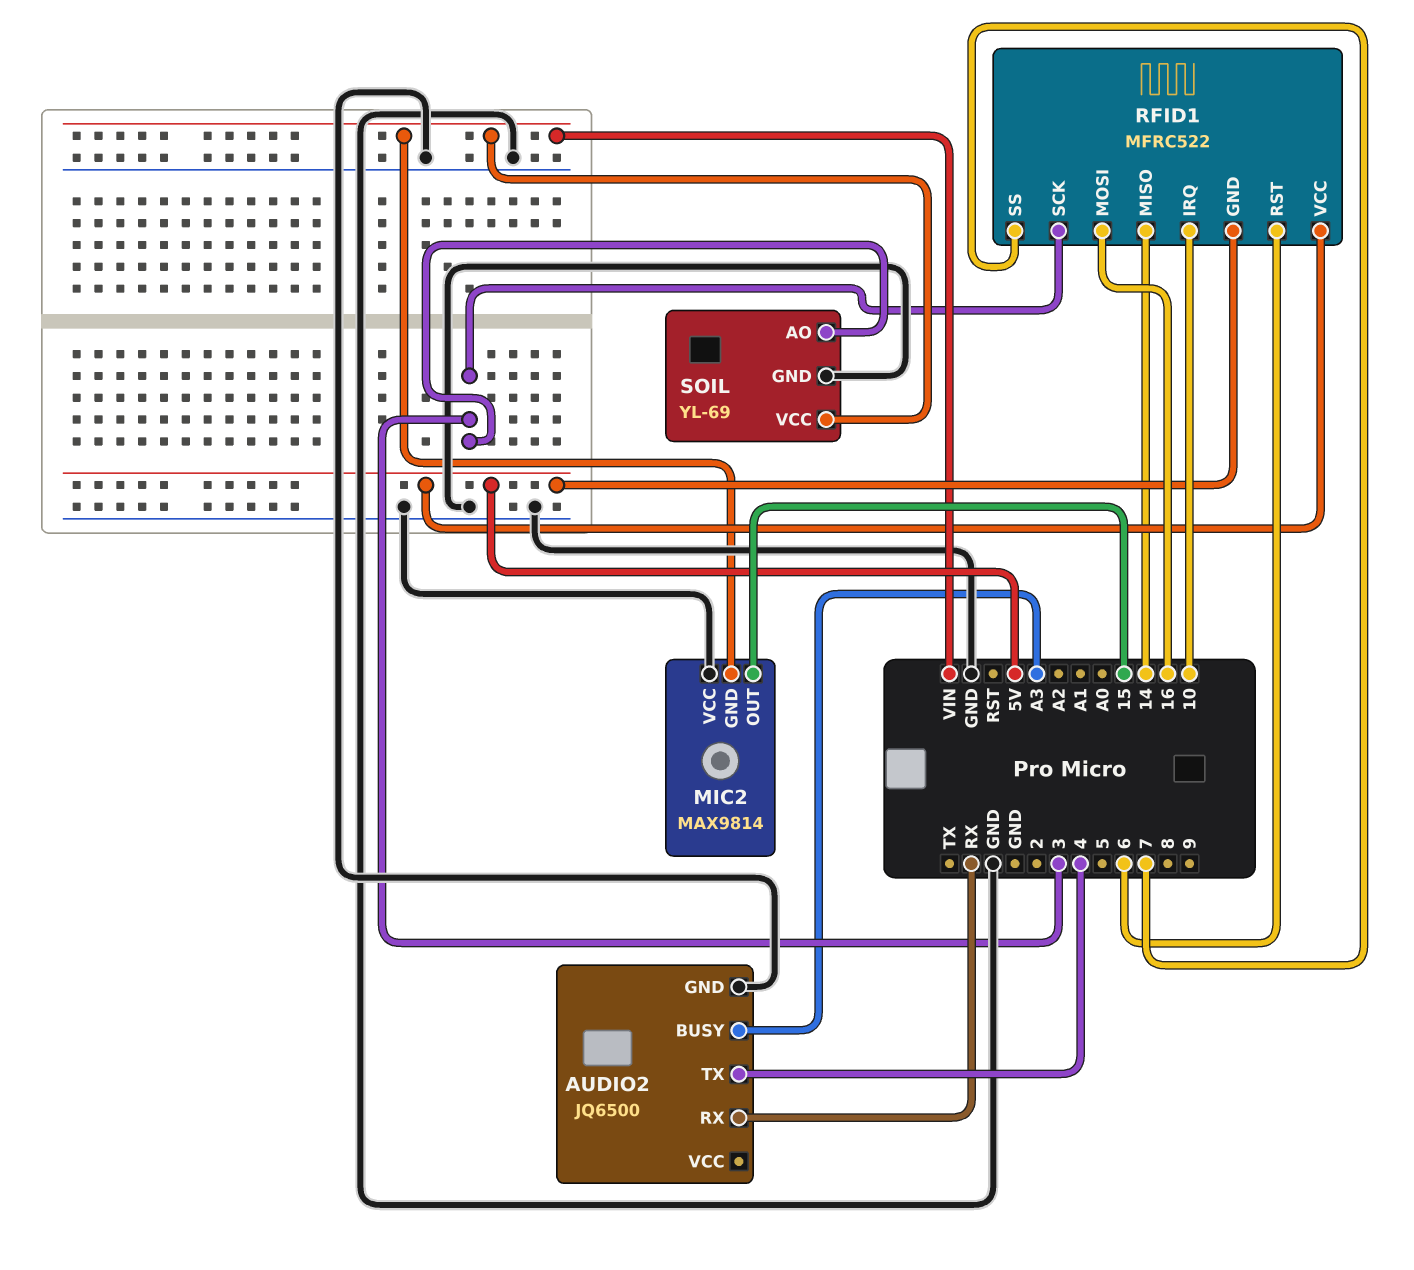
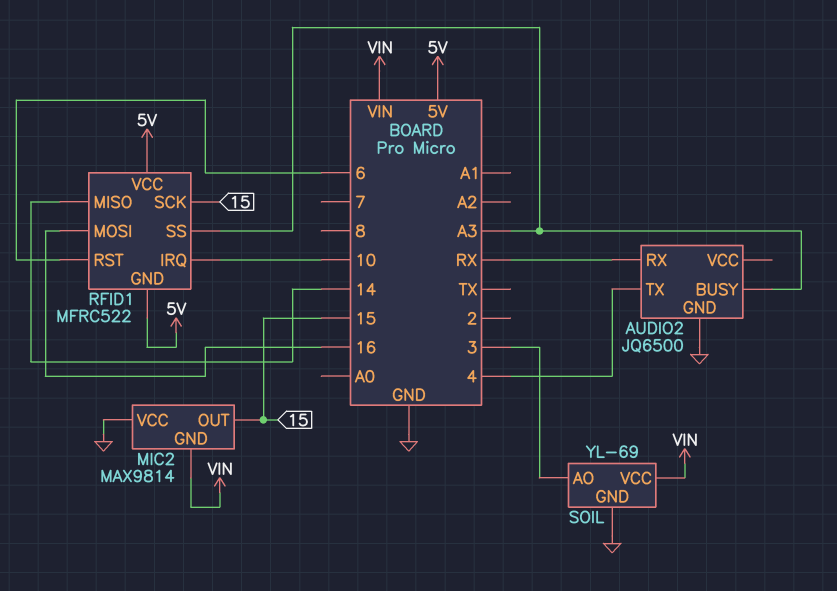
RFID1 pin SCK: 3 -> 15
RFID1 pin SS: 7 -> A3

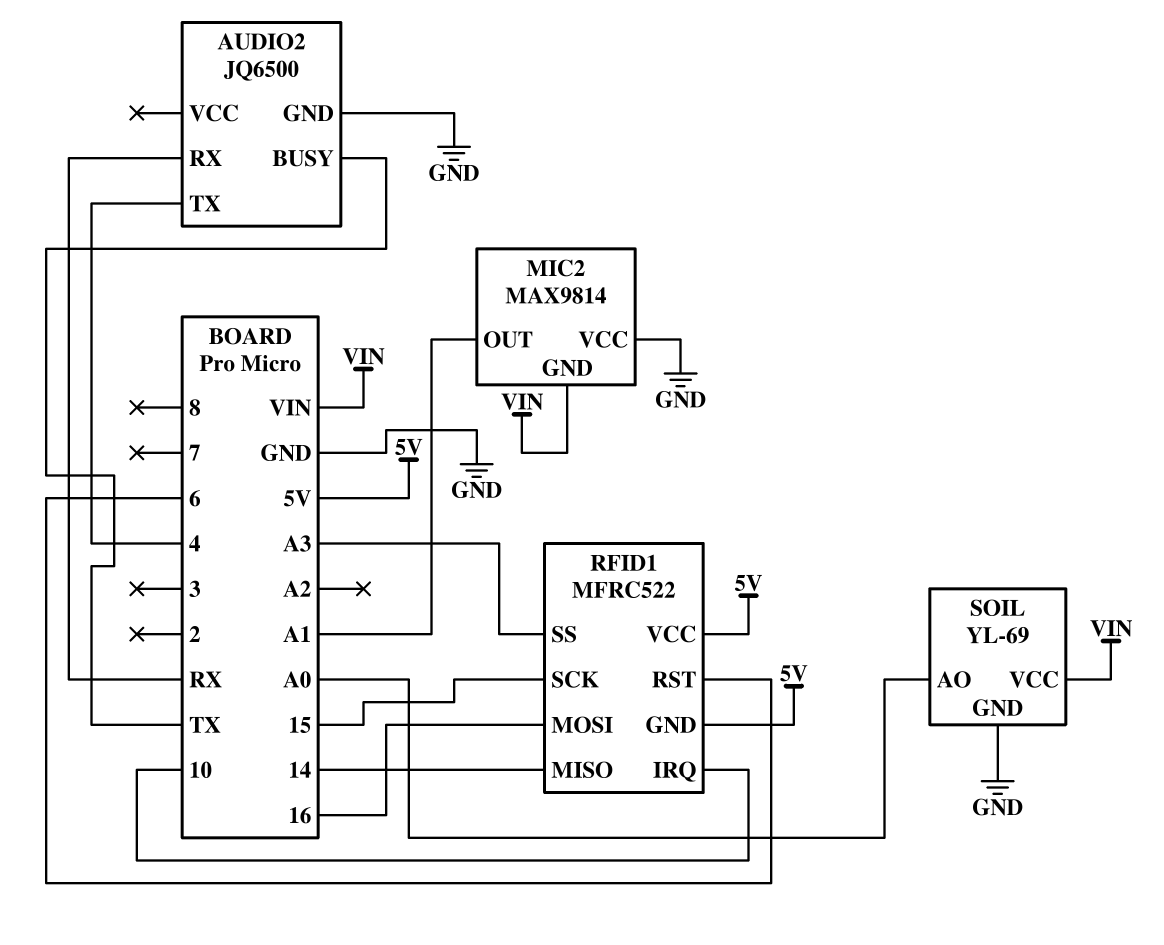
AUDIO2 pin BUSY: A3 -> TX
MIC2 pin OUT: 15 -> A1
SOIL pin AO: 3 -> A0

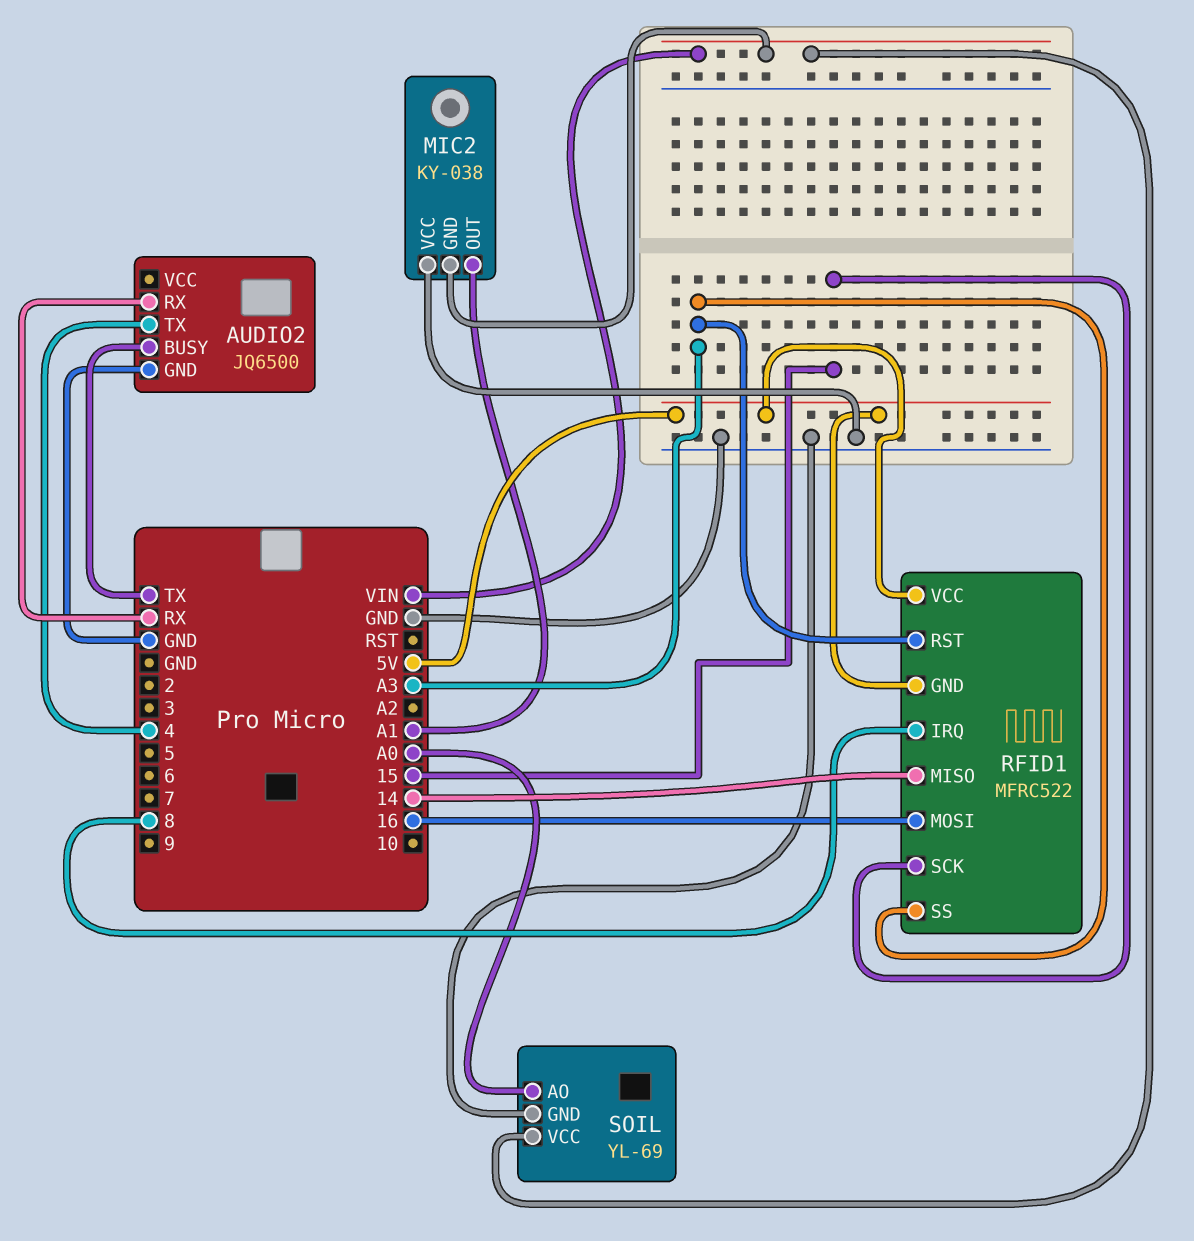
MIC2: MAX9814 -> KY-038
RFID1 pin IRQ: 10 -> 8
RFID1 pin RST: 6 -> A3

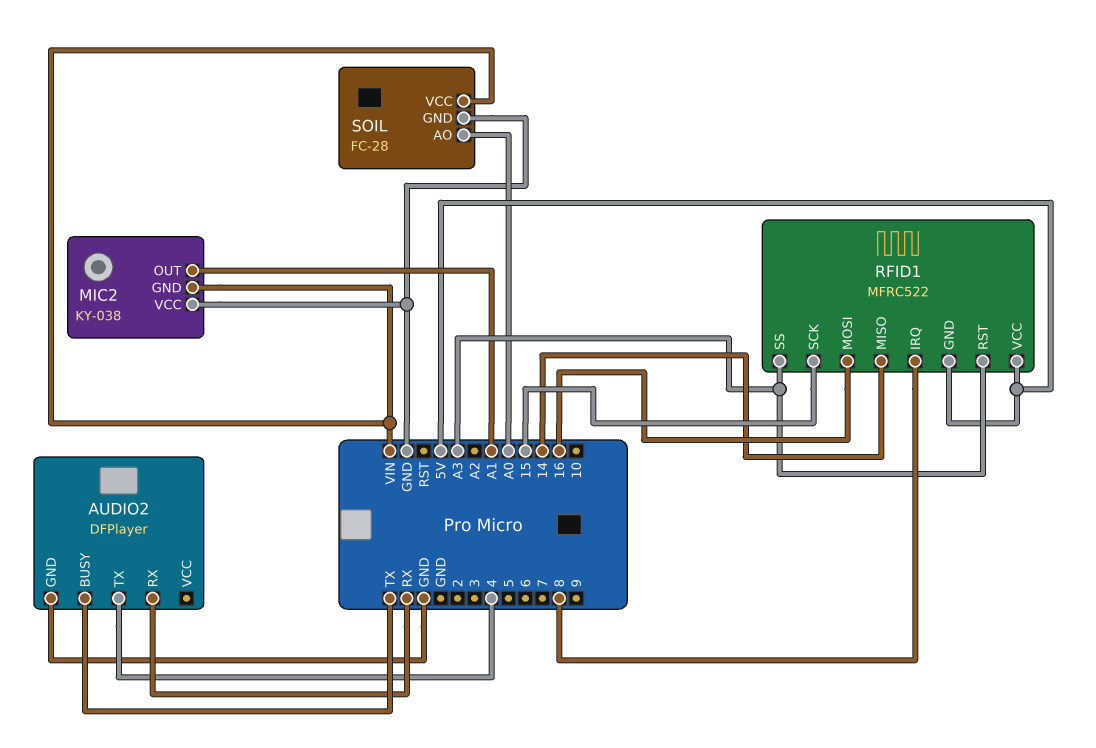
AUDIO2: JQ6500 -> DFPlayer
SOIL: YL-69 -> FC-28

